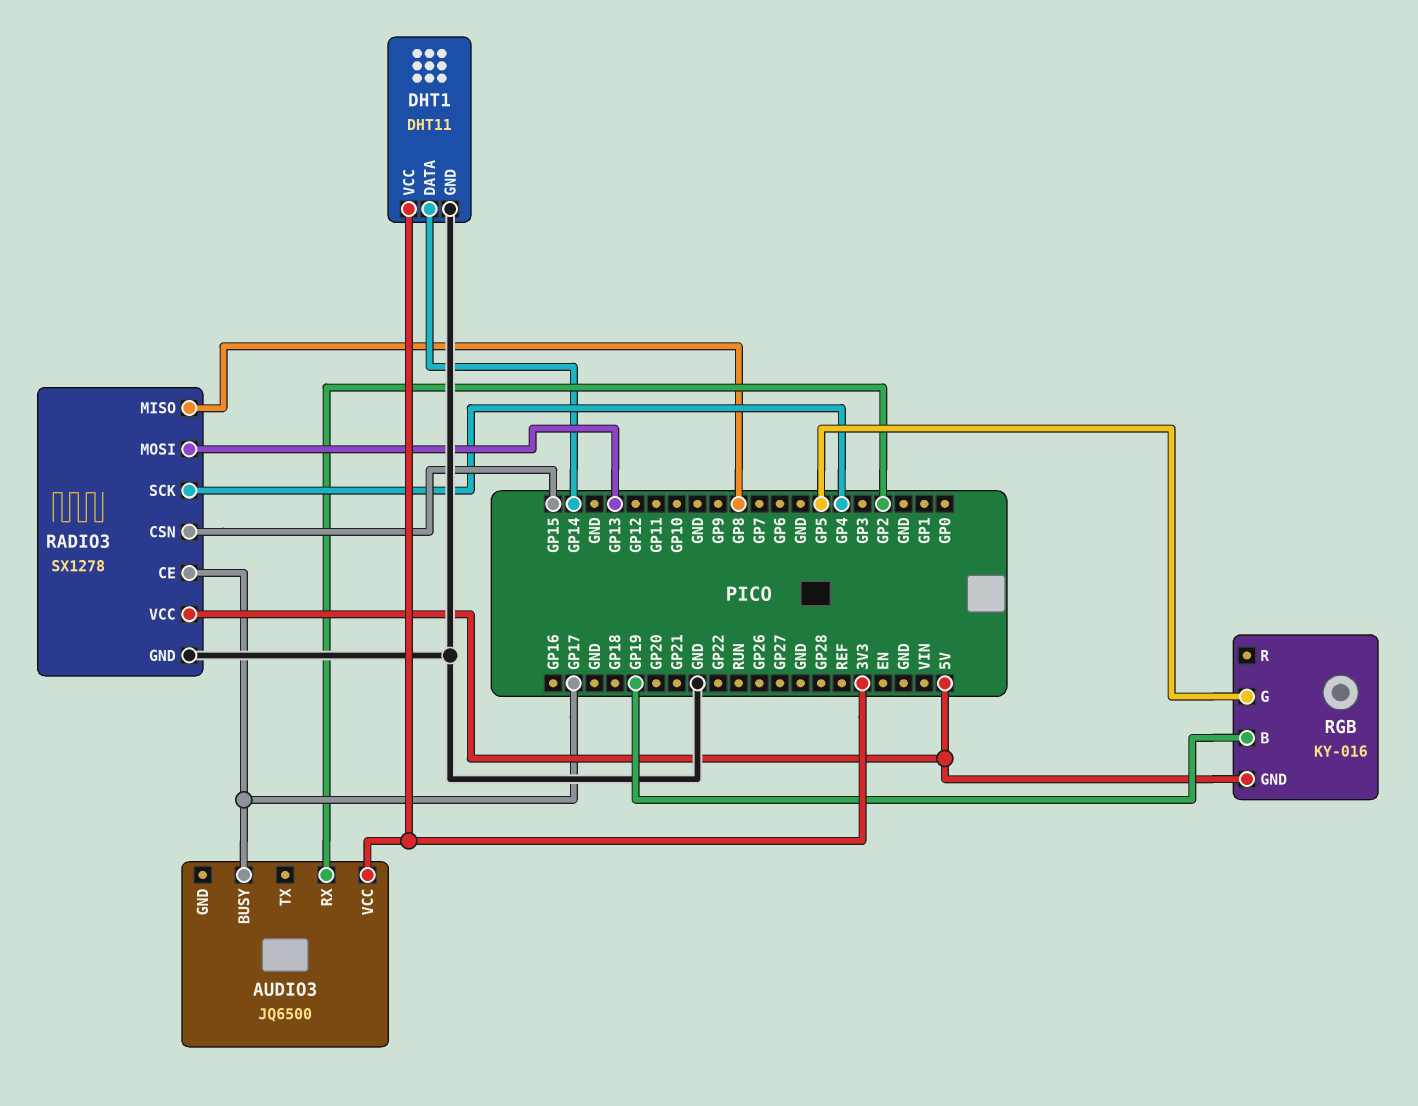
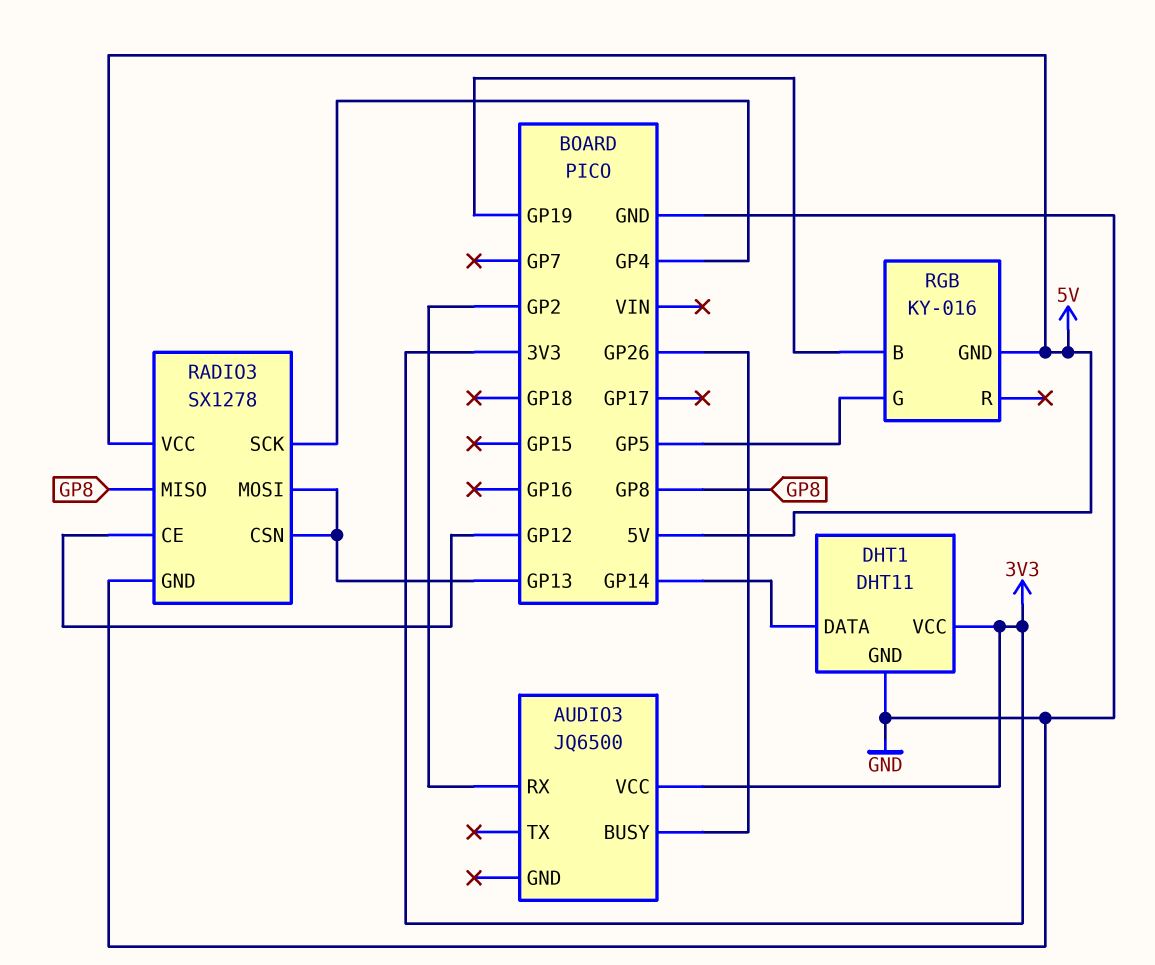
AUDIO3 pin BUSY: GP17 -> GP26
RADIO3 pin CE: GP17 -> GP12
RADIO3 pin CSN: GP15 -> GP13

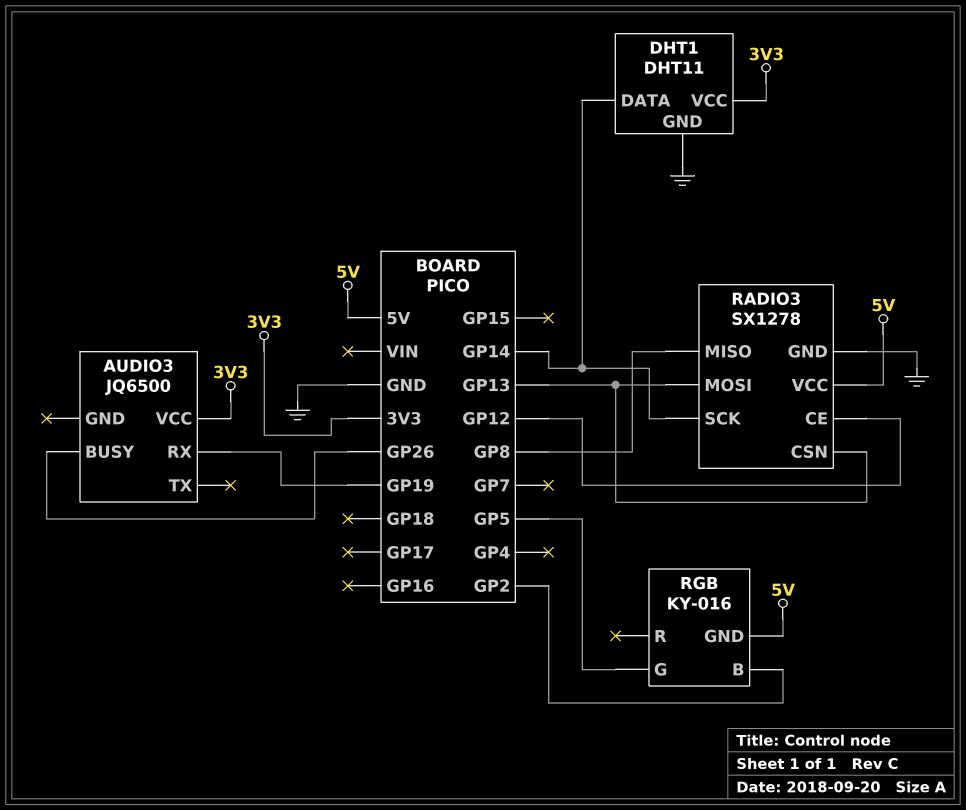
AUDIO3 pin RX: GP2 -> GP19
RADIO3 pin SCK: GP4 -> GP14
RGB pin B: GP19 -> GP2

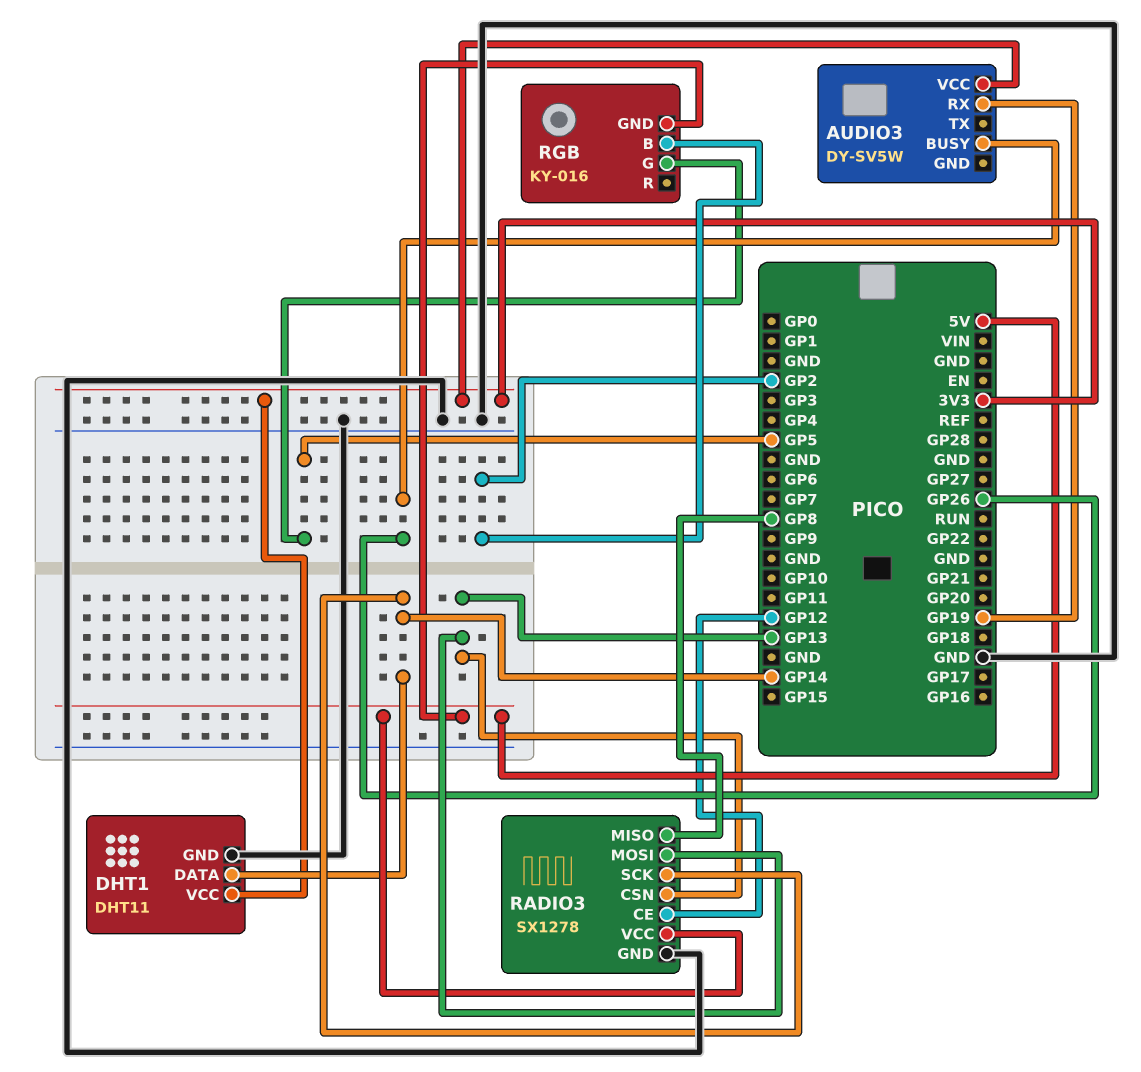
AUDIO3: JQ6500 -> DY-SV5W

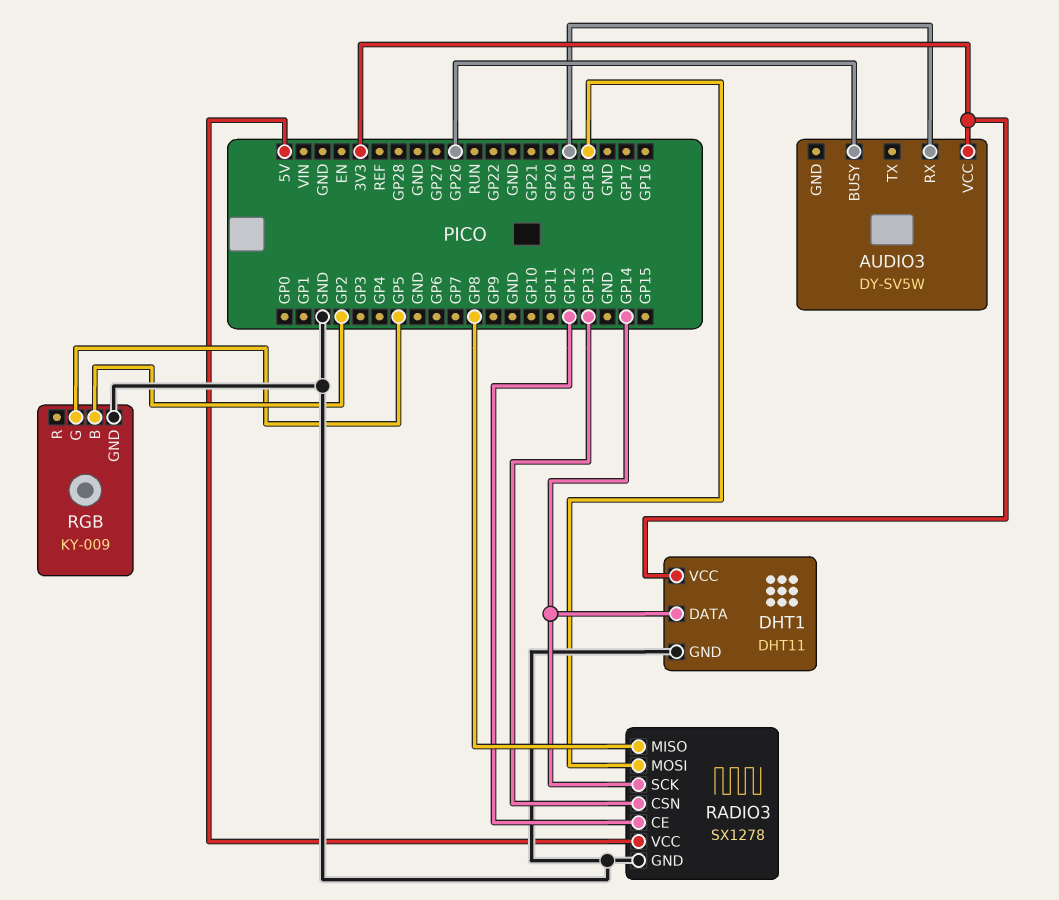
RADIO3 pin MOSI: GP13 -> GP18
RGB: KY-016 -> KY-009
RGB pin GND: 5V -> GND

